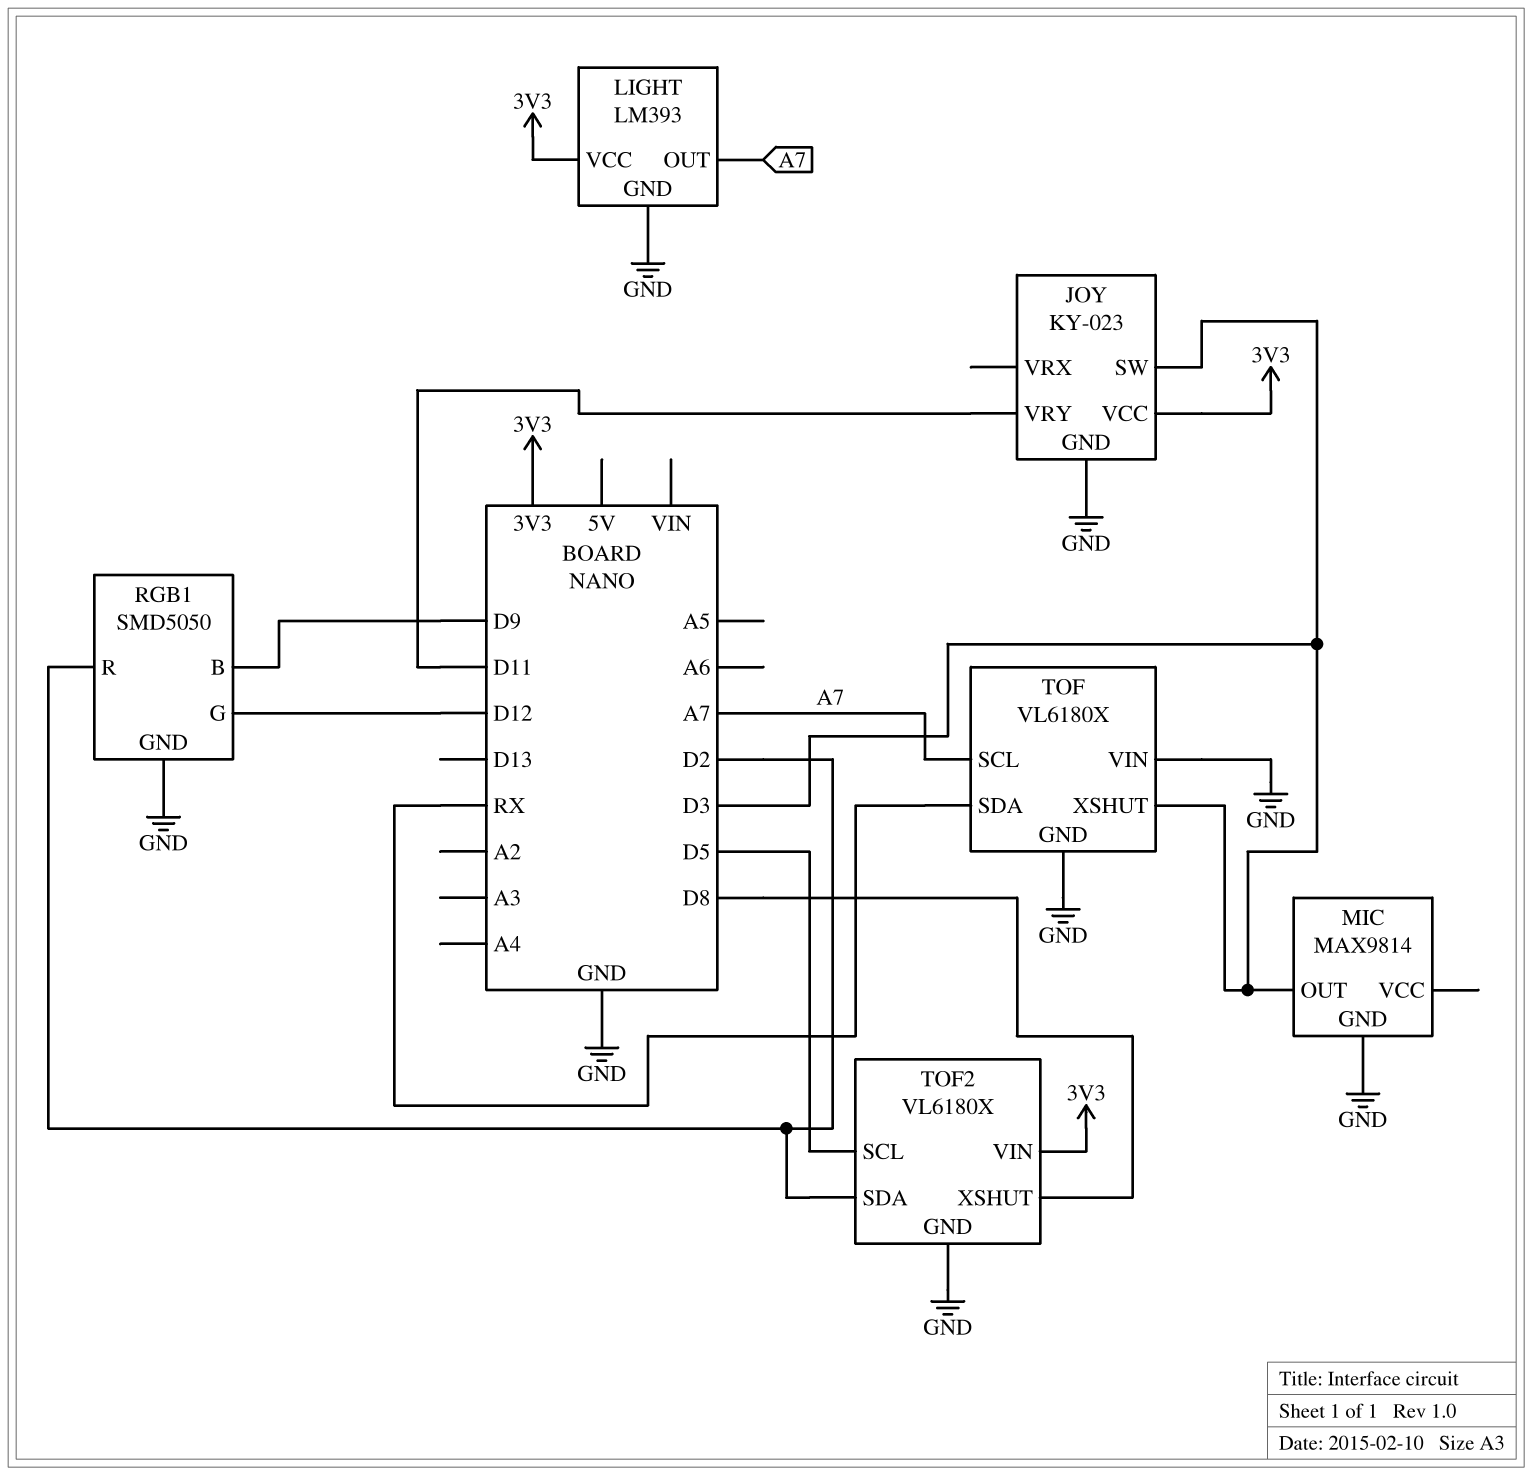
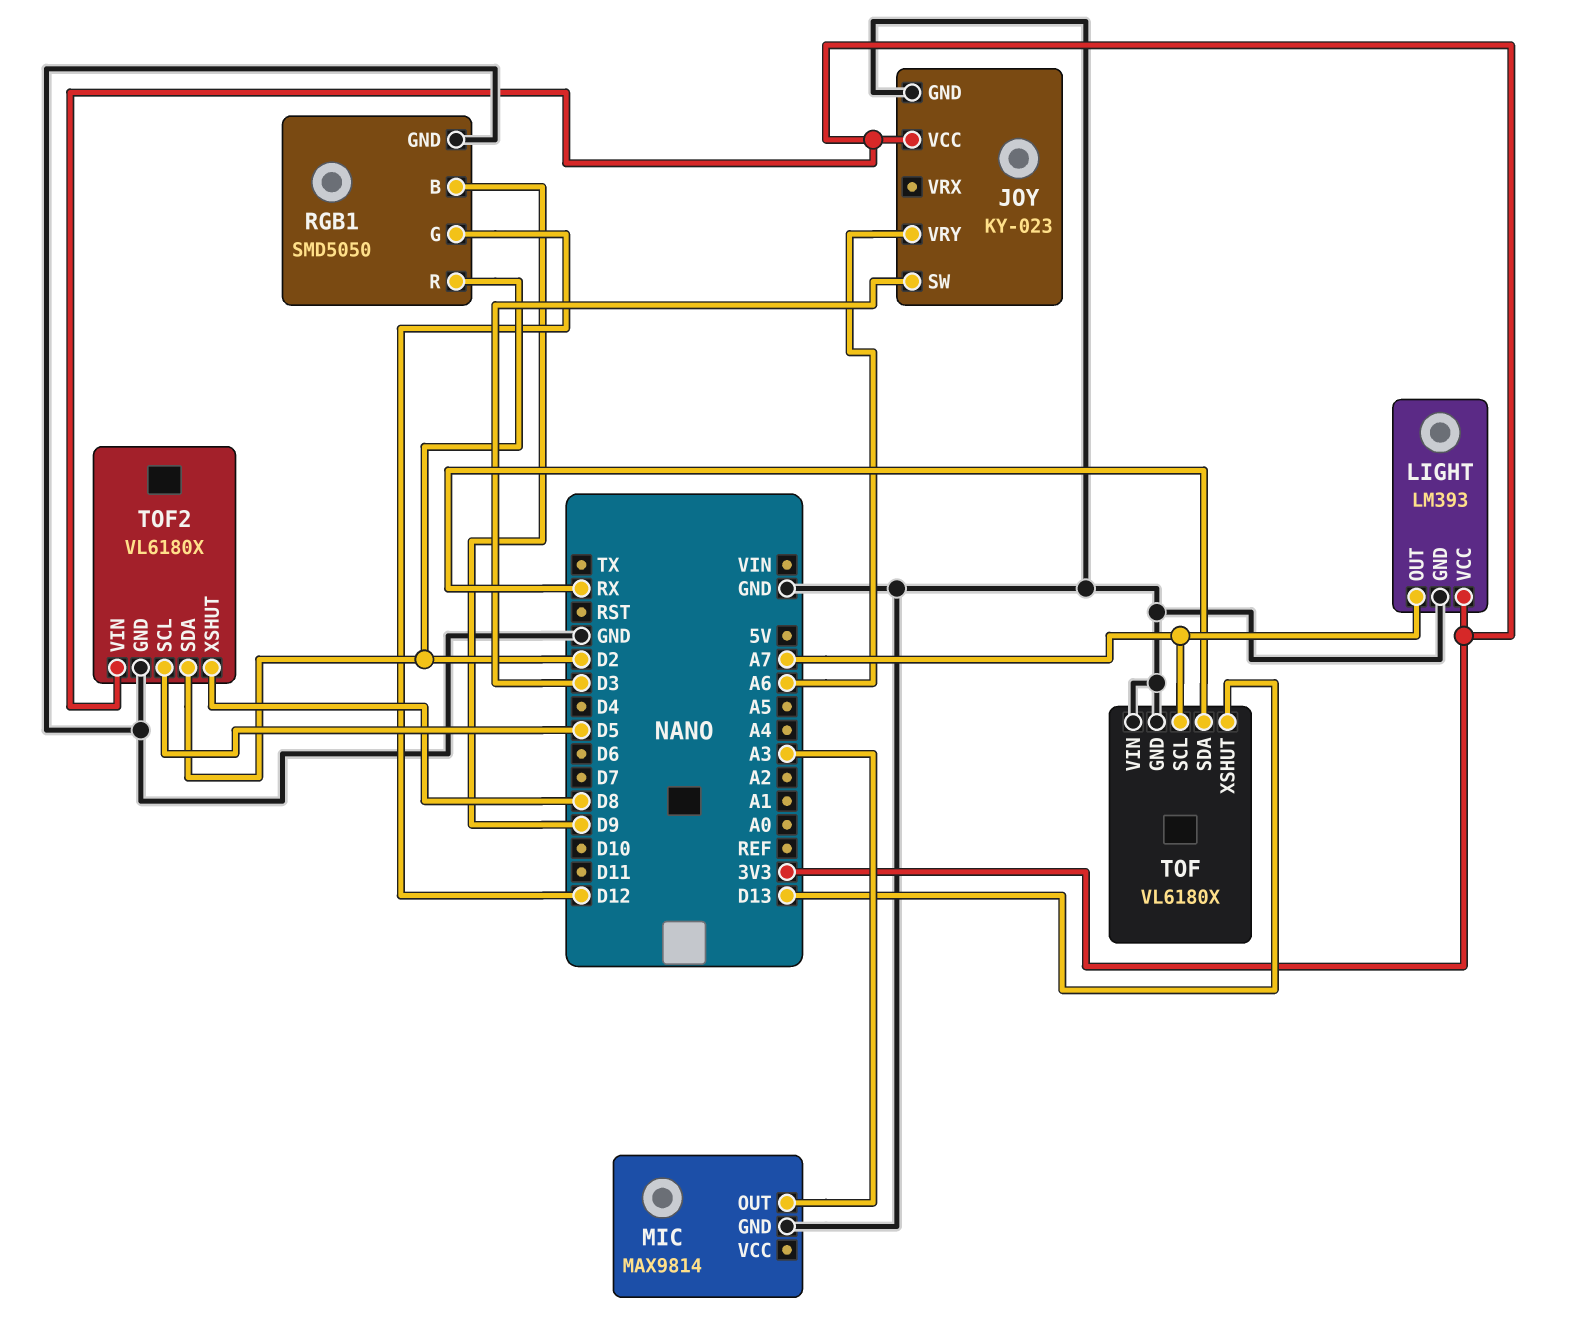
JOY pin VRY: D11 -> A6
MIC pin OUT: D3 -> A3
TOF pin XSHUT: D3 -> D13

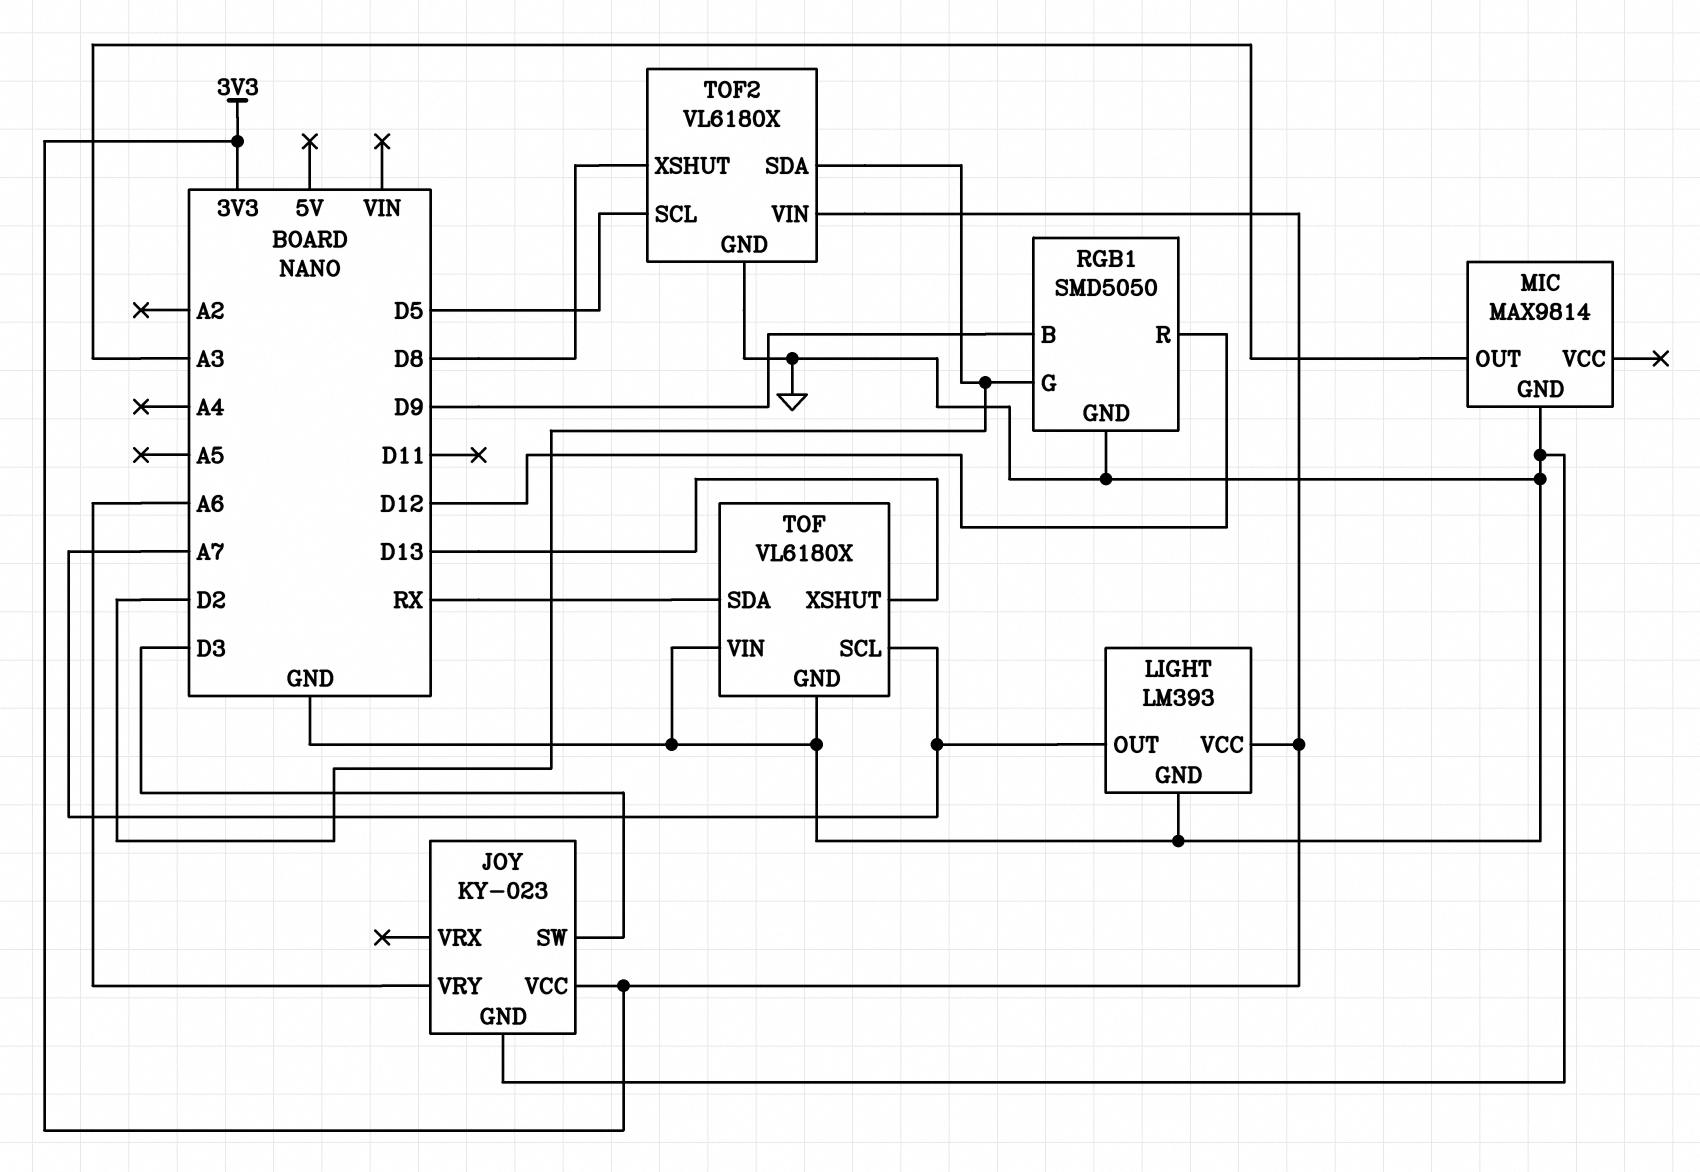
RGB1 pin G: D12 -> D2
RGB1 pin R: D2 -> D12

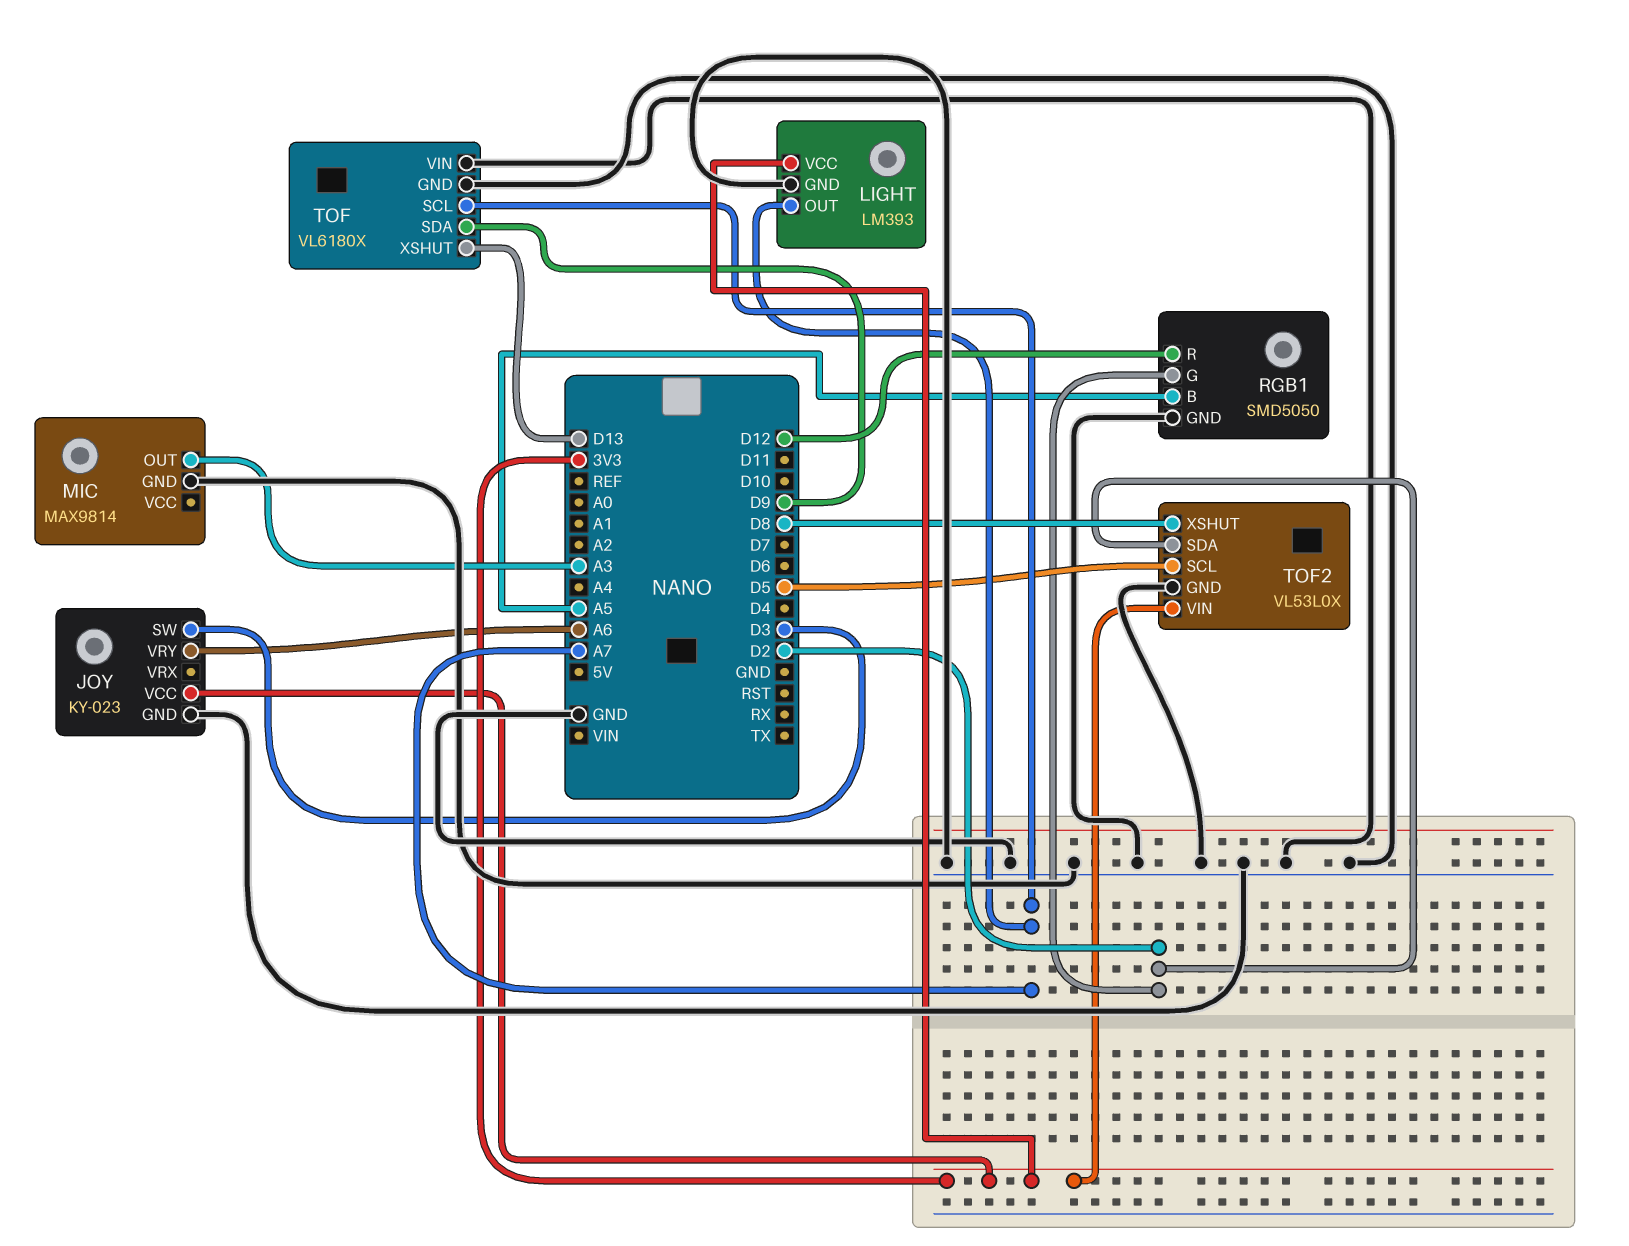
RGB1 pin B: D9 -> A5
TOF pin SDA: RX -> D9
TOF2: VL6180X -> VL53L0X

